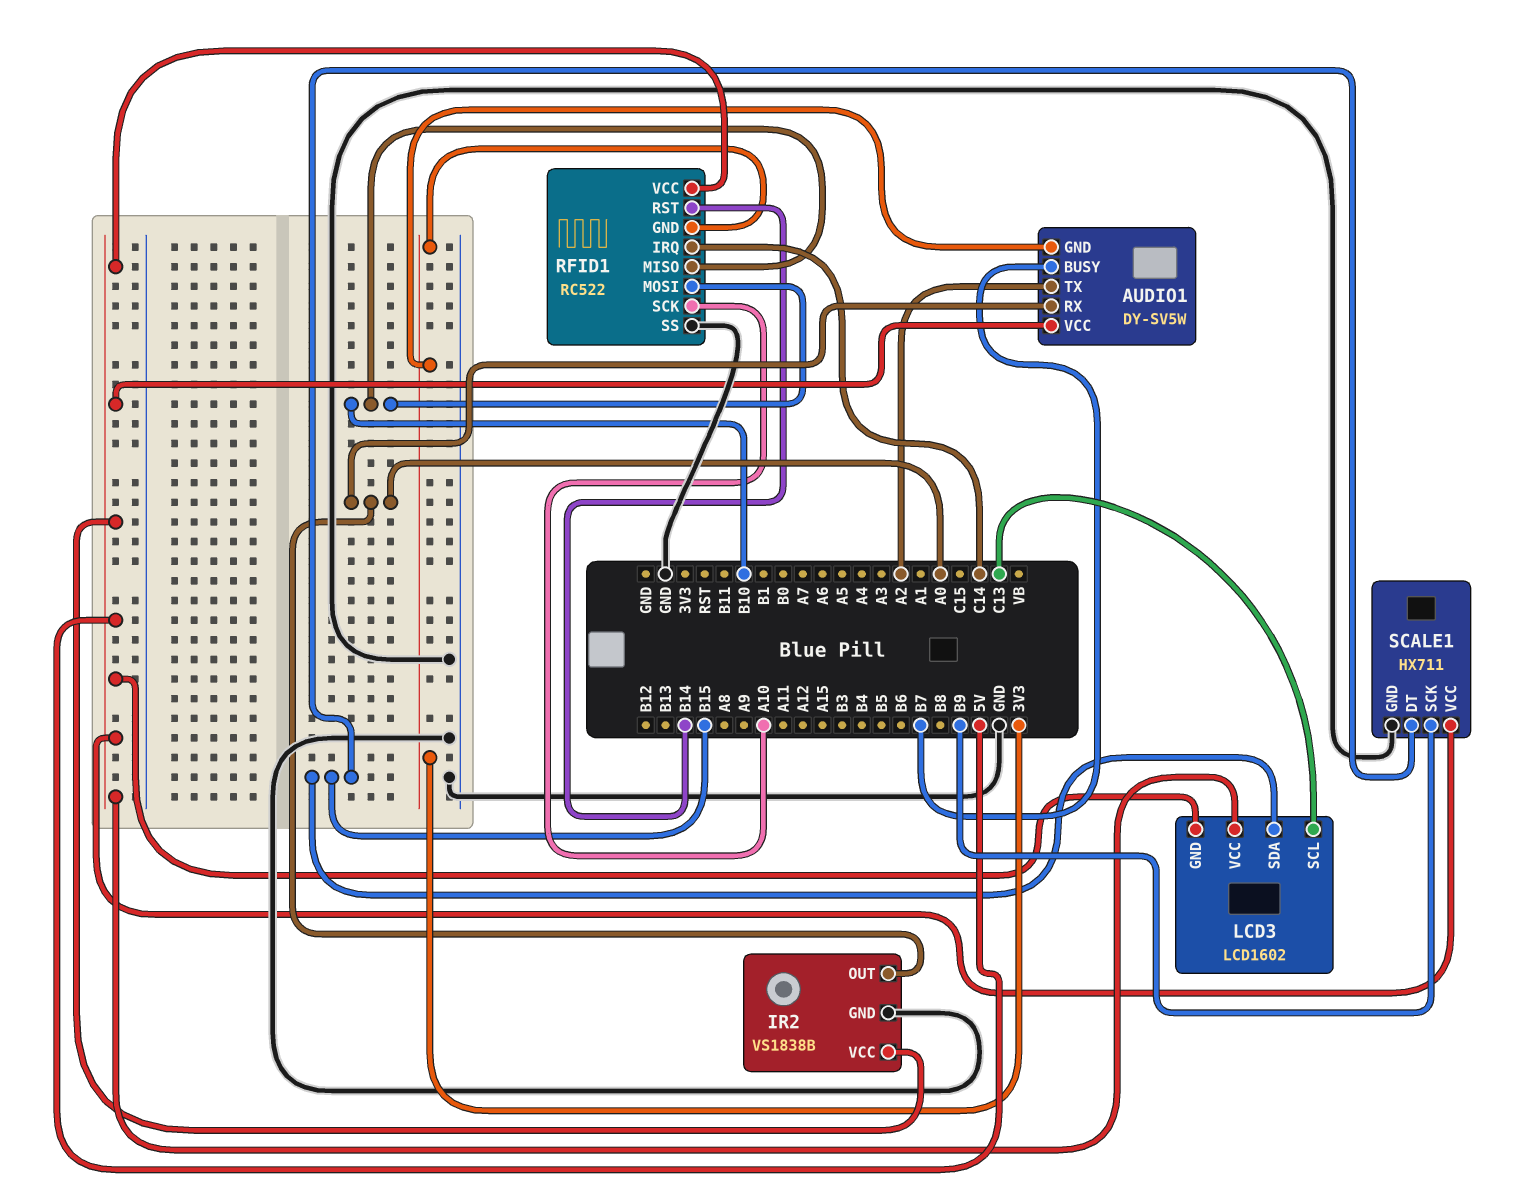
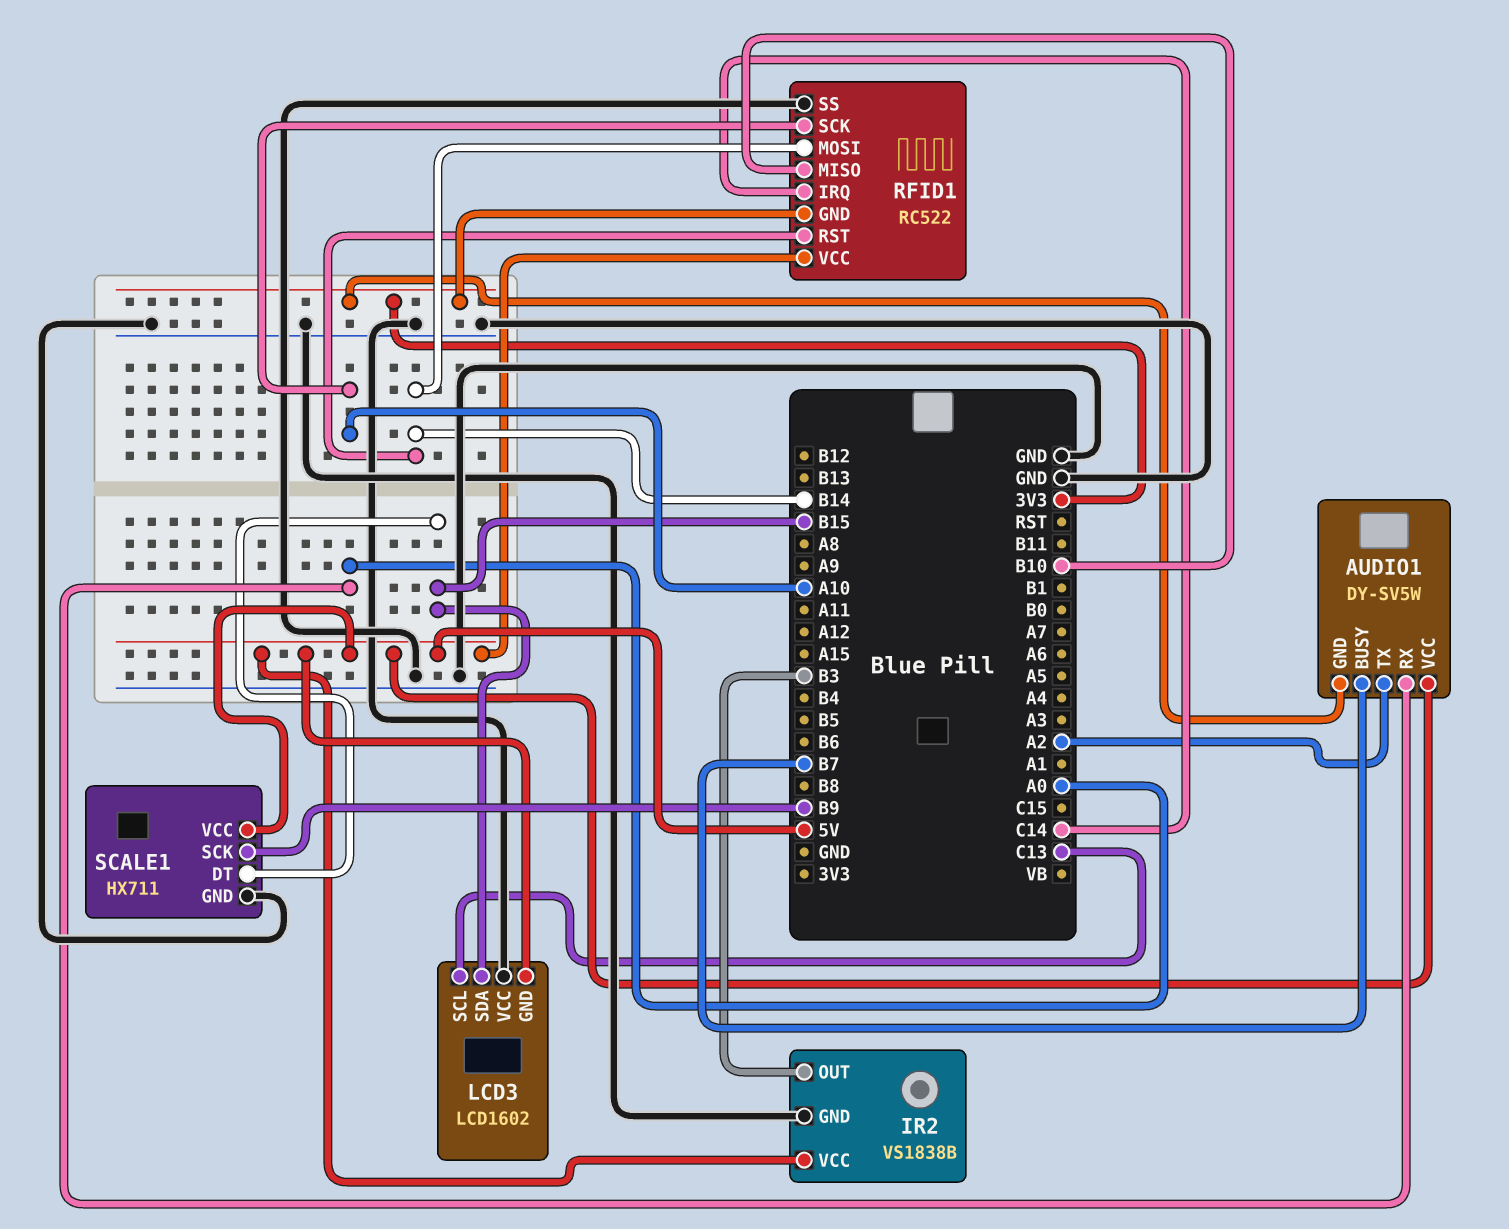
IR2 pin OUT: A0 -> B3
LCD3 pin VCC: 5V -> GND
RFID1 pin MOSI: B10 -> B14

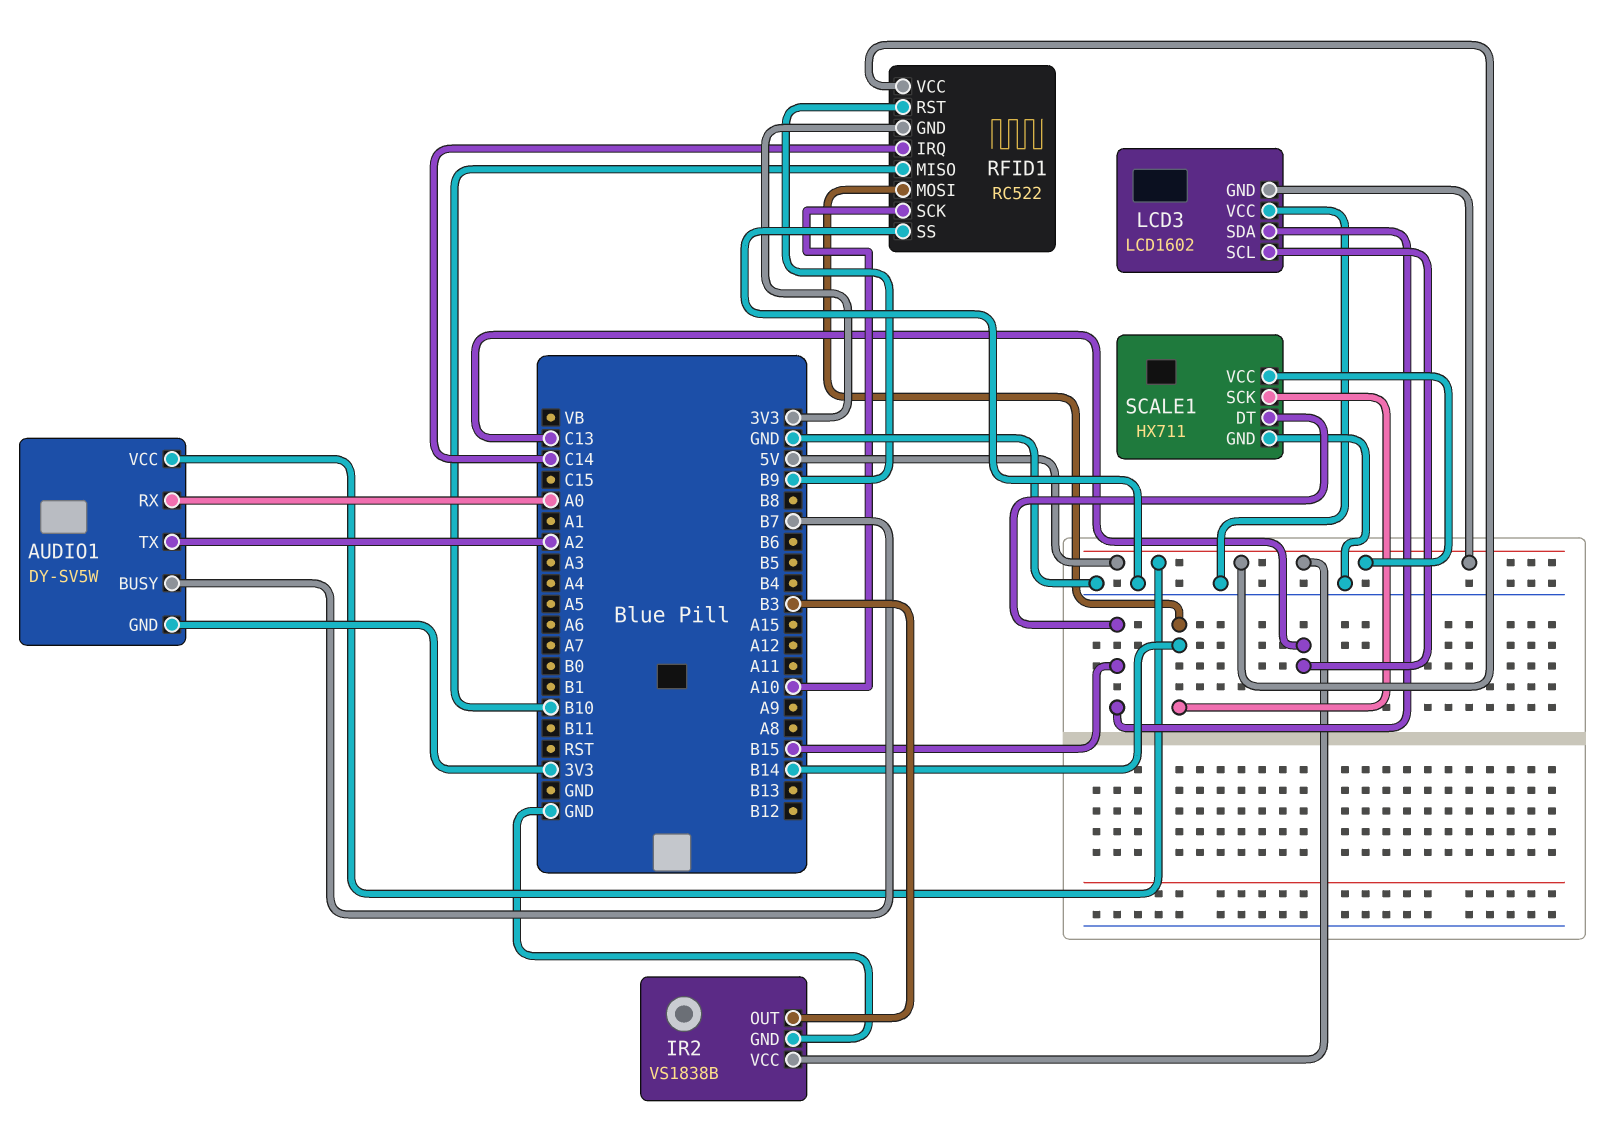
RFID1 pin RST: B14 -> B9
SCALE1 pin SCK: B9 -> B14

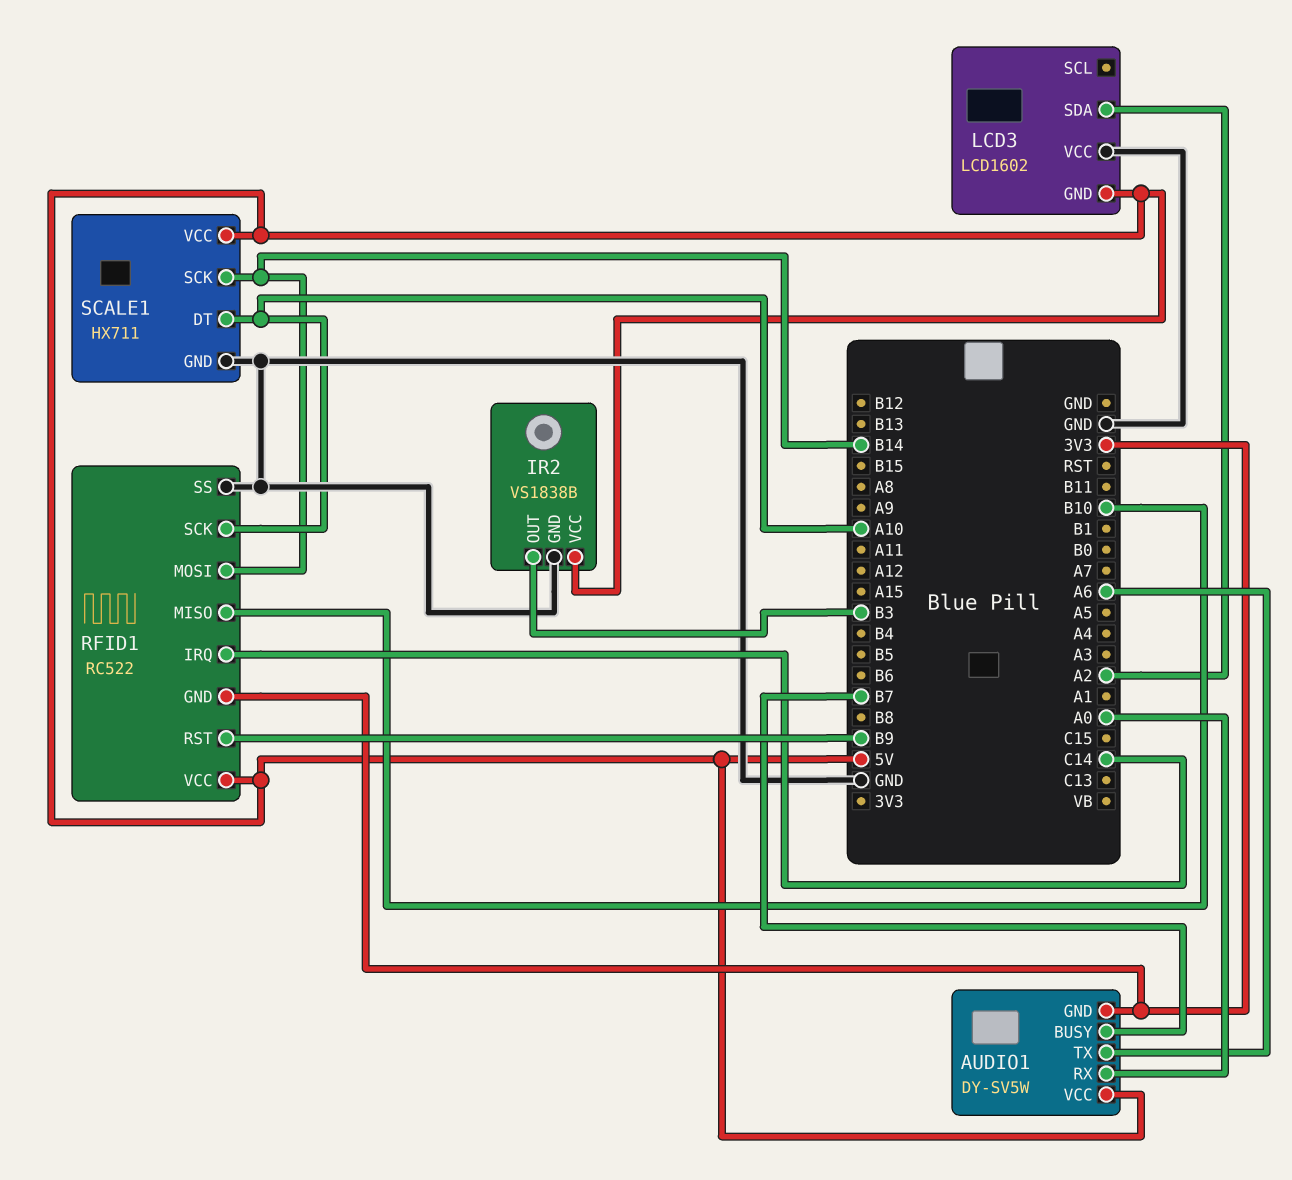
AUDIO1 pin TX: A2 -> A6
LCD3 pin SCL: C13 -> none
LCD3 pin SDA: B15 -> A2
SCALE1 pin DT: B15 -> A10

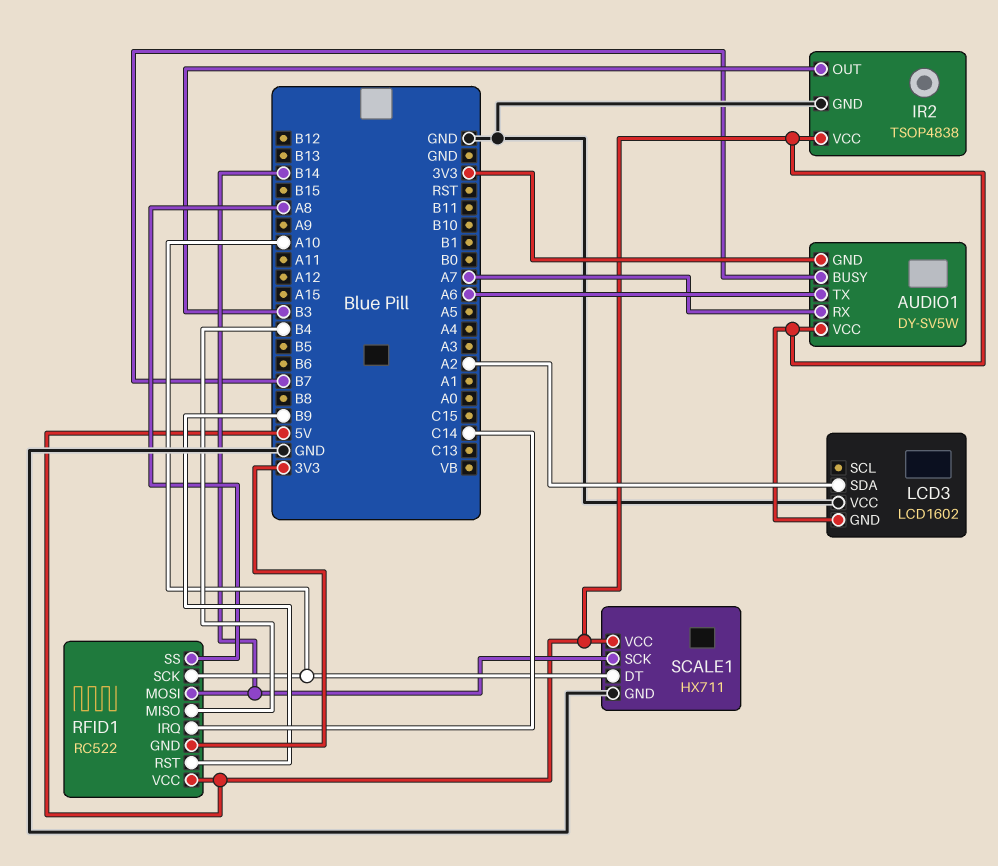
AUDIO1 pin RX: A0 -> A7
IR2: VS1838B -> TSOP4838
RFID1 pin MISO: B10 -> B4
RFID1 pin SS: GND -> A8

